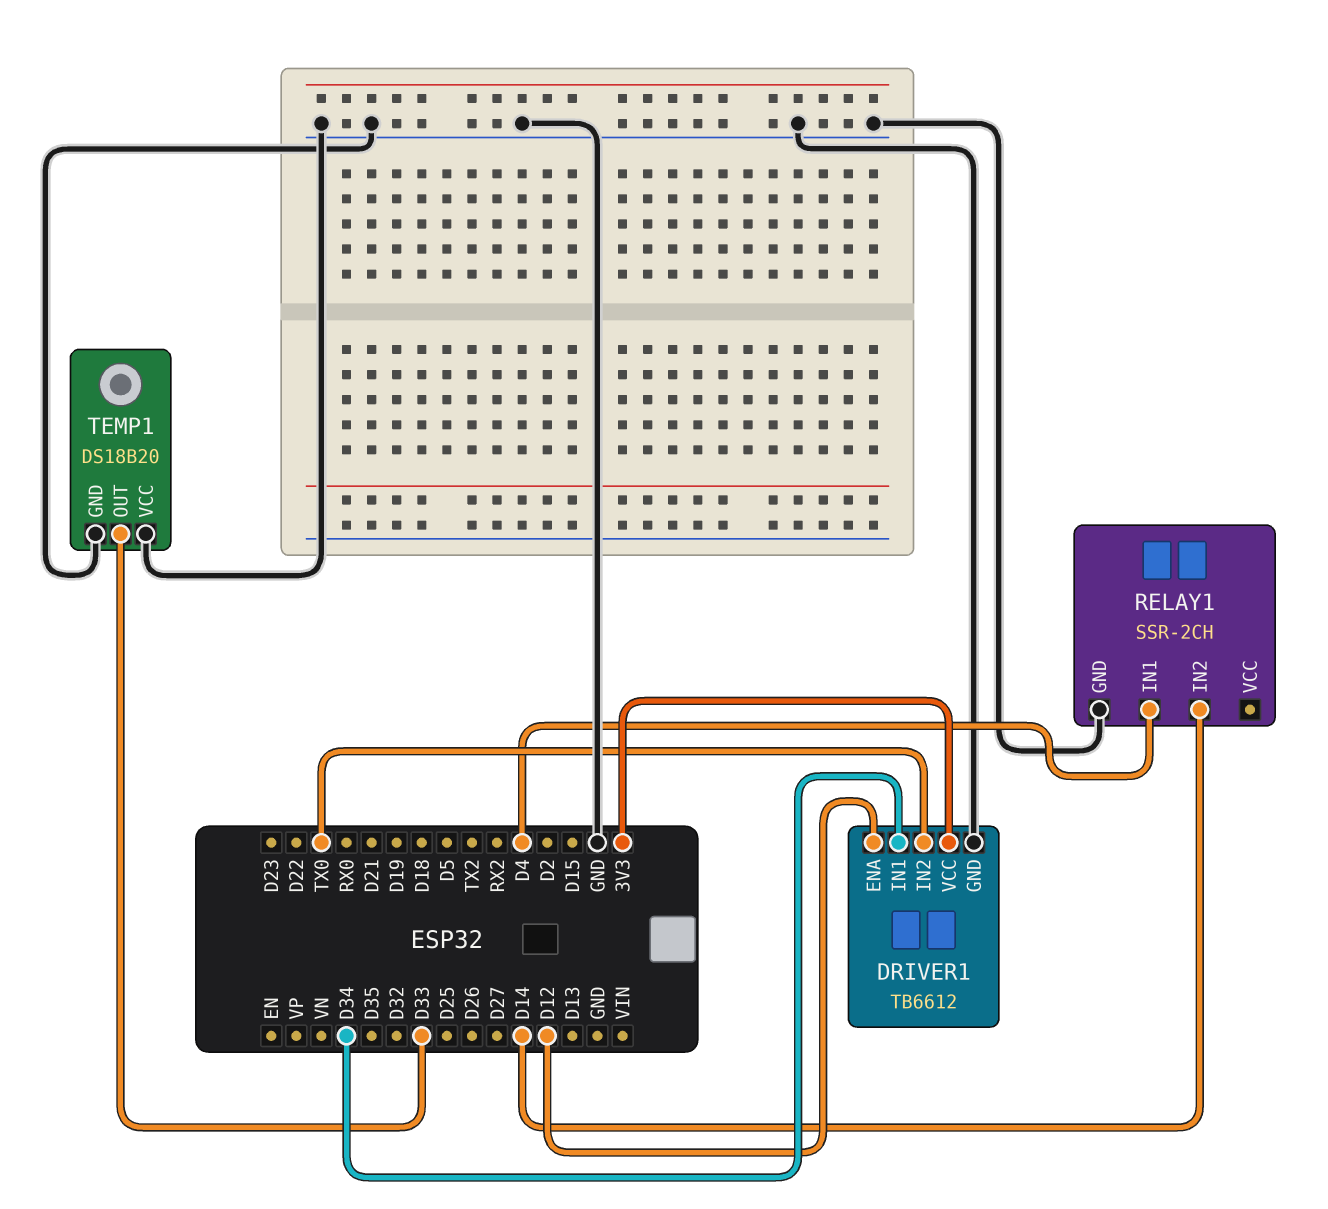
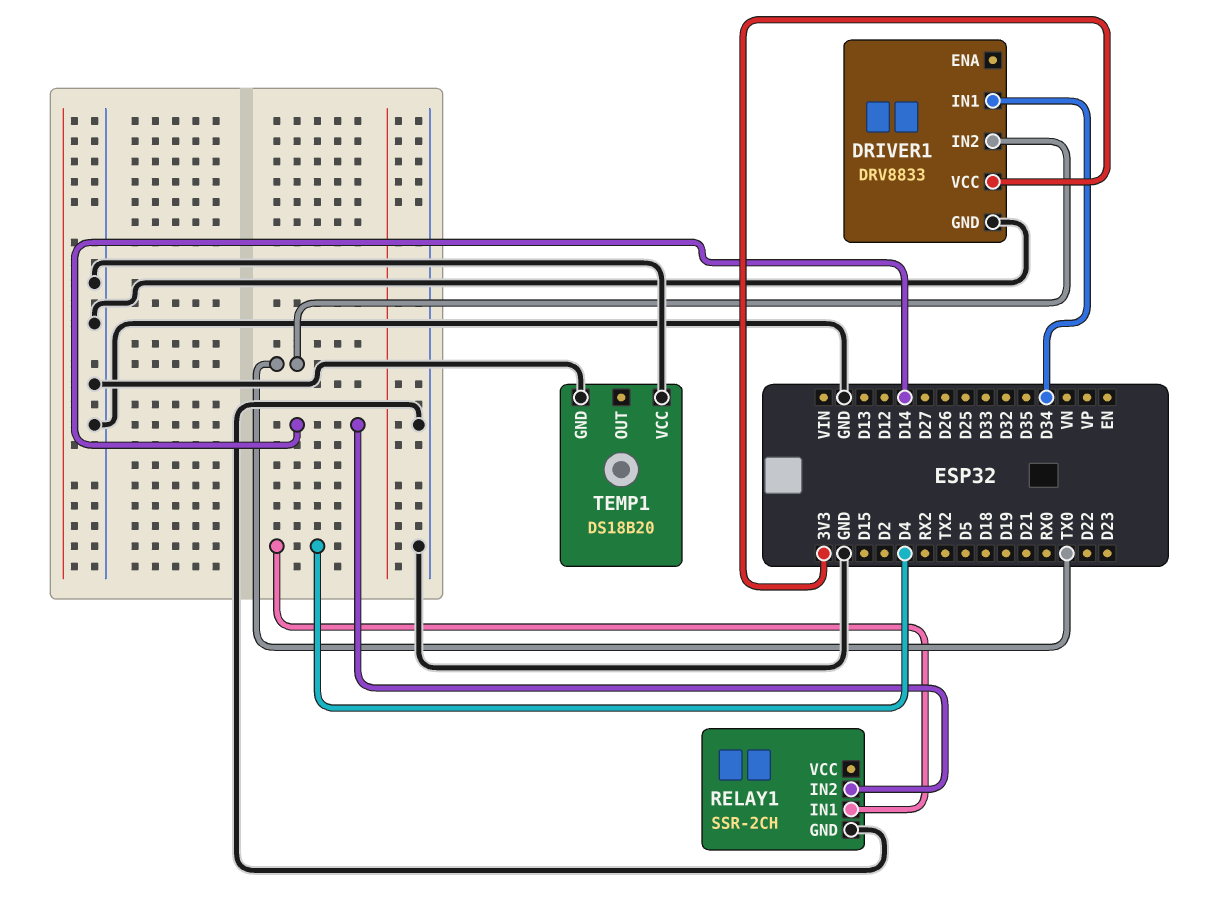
DRIVER1: TB6612 -> DRV8833
DRIVER1 pin ENA: D12 -> none
TEMP1 pin OUT: D33 -> none

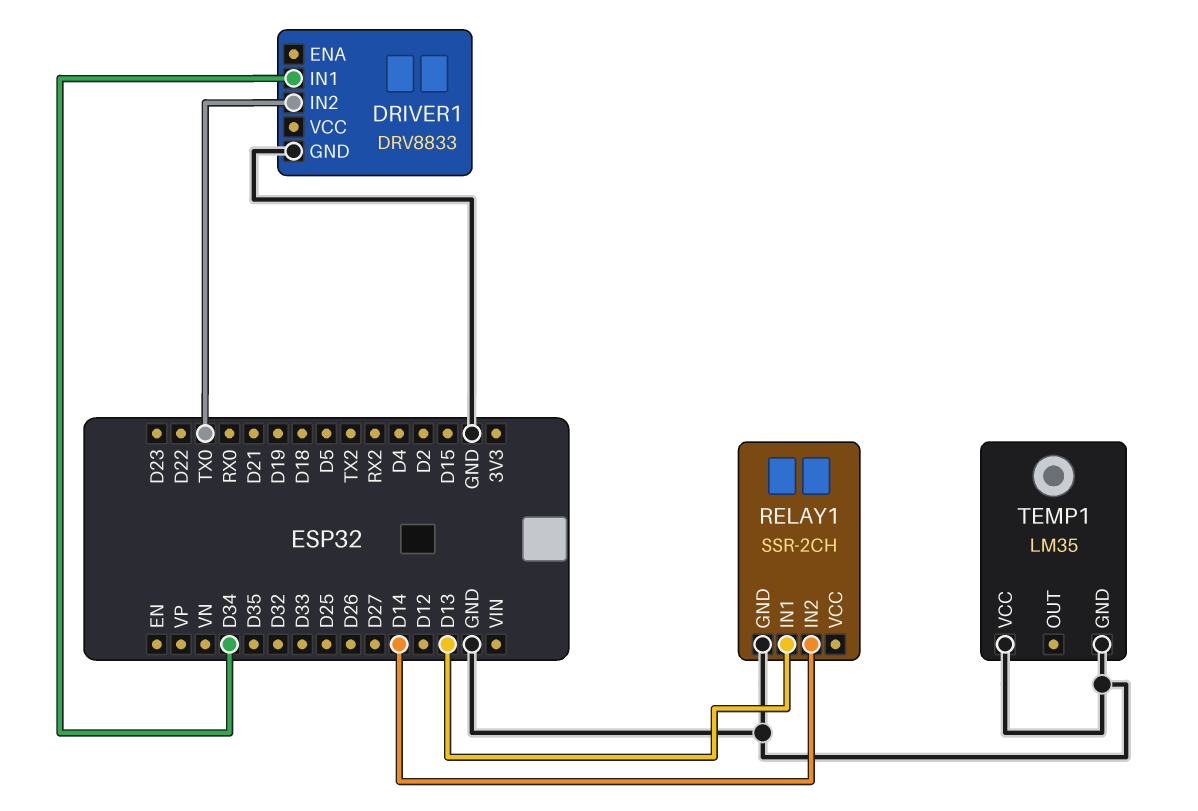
DRIVER1 pin VCC: 3V3 -> none
RELAY1 pin IN1: D4 -> D13
TEMP1: DS18B20 -> LM35

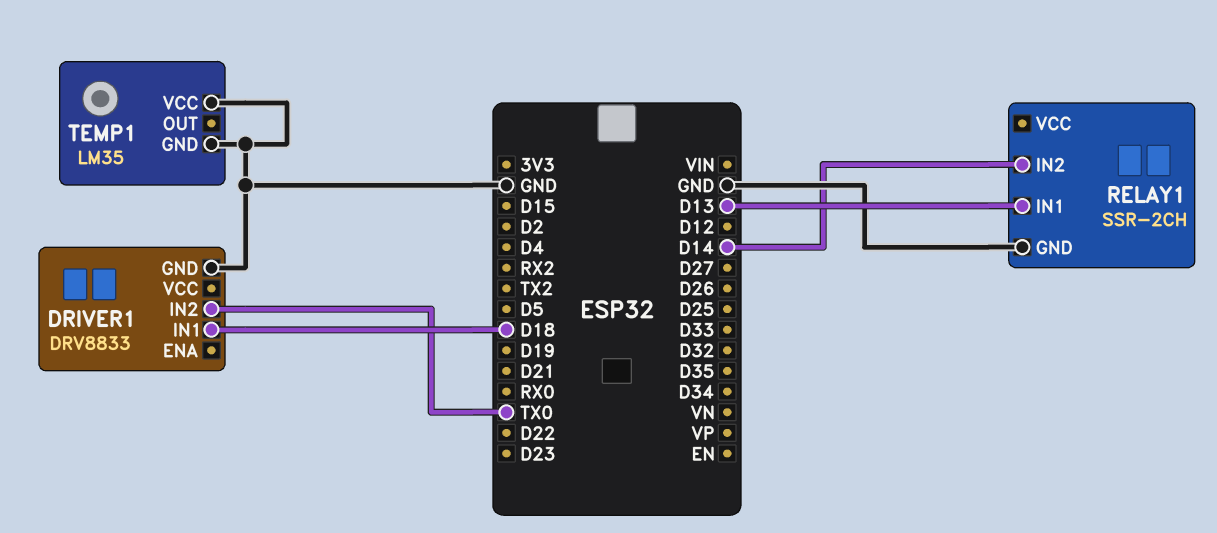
DRIVER1 pin IN1: D34 -> D18

